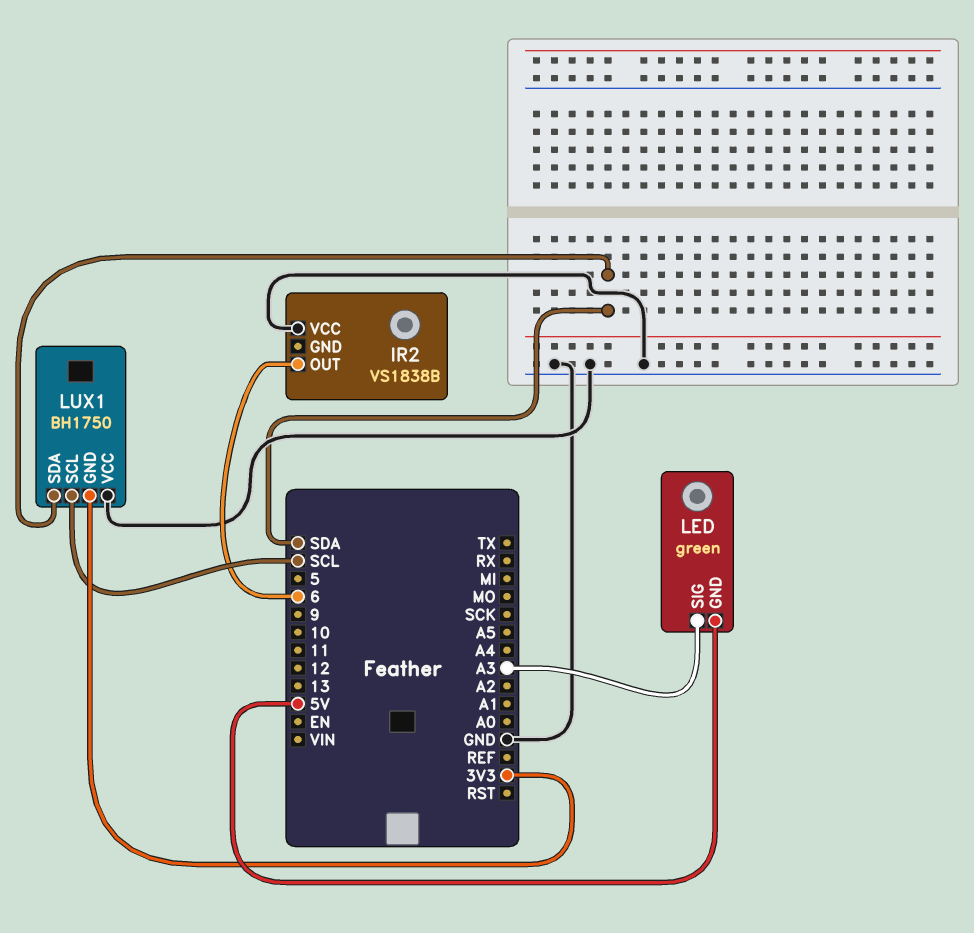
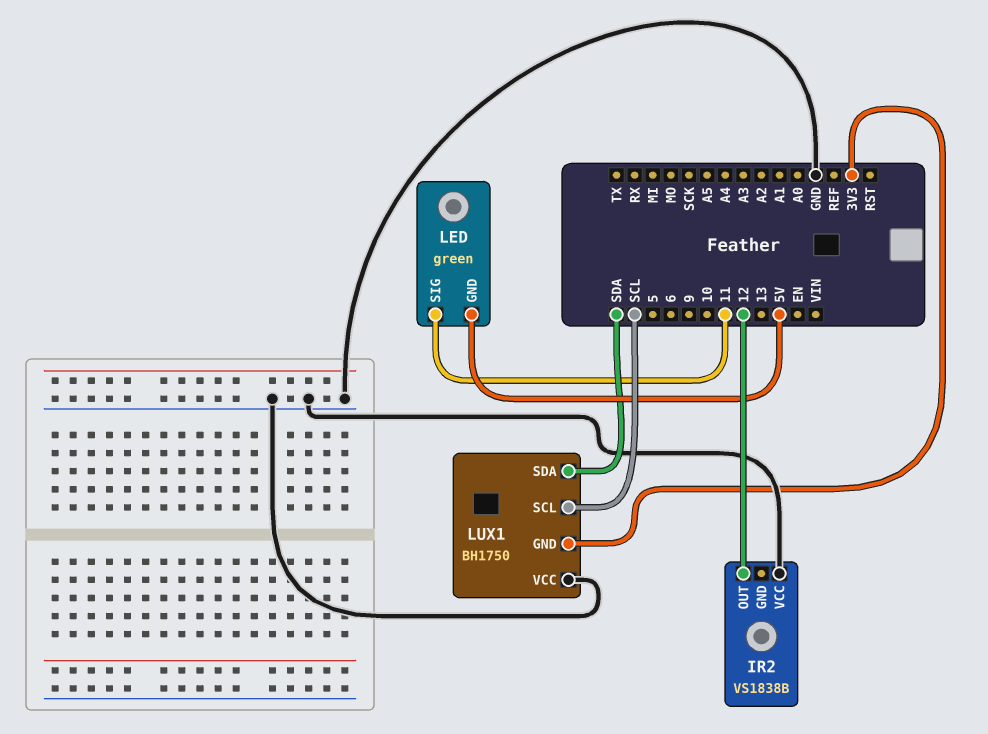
IR2 pin OUT: 6 -> 12
LED pin SIG: A3 -> 11

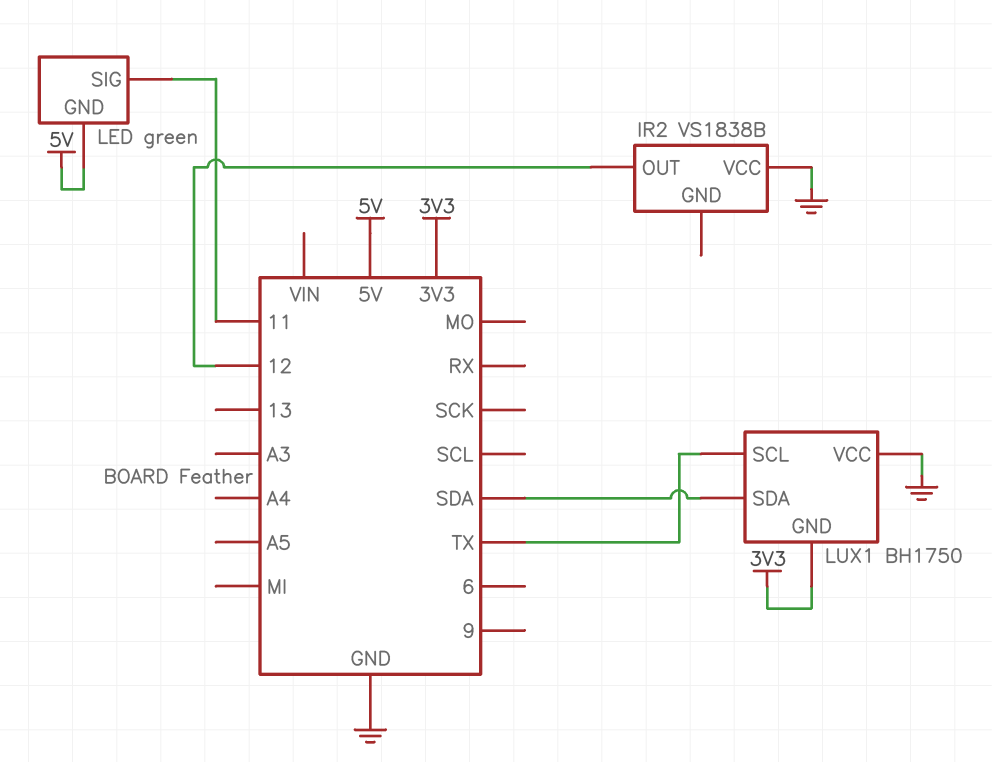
LUX1 pin SCL: SCL -> TX

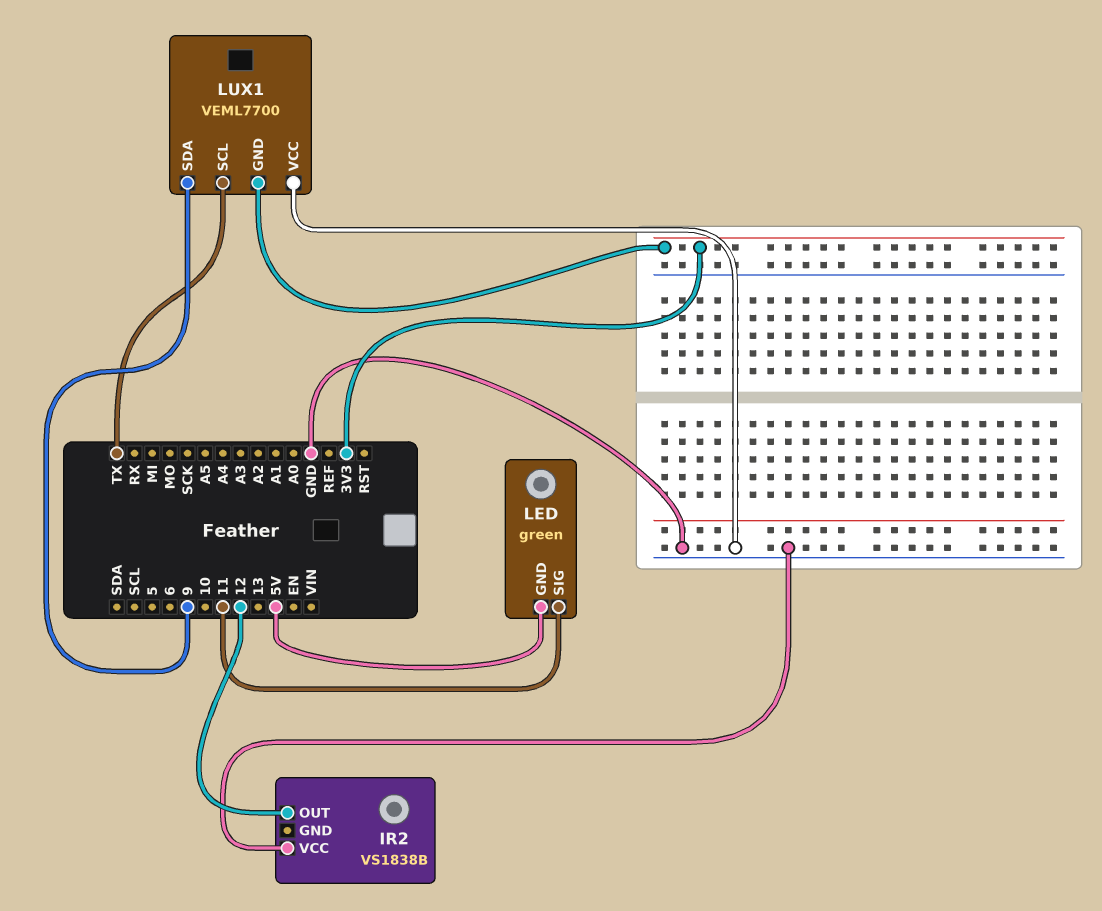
LUX1: BH1750 -> VEML7700
LUX1 pin SDA: SDA -> 9

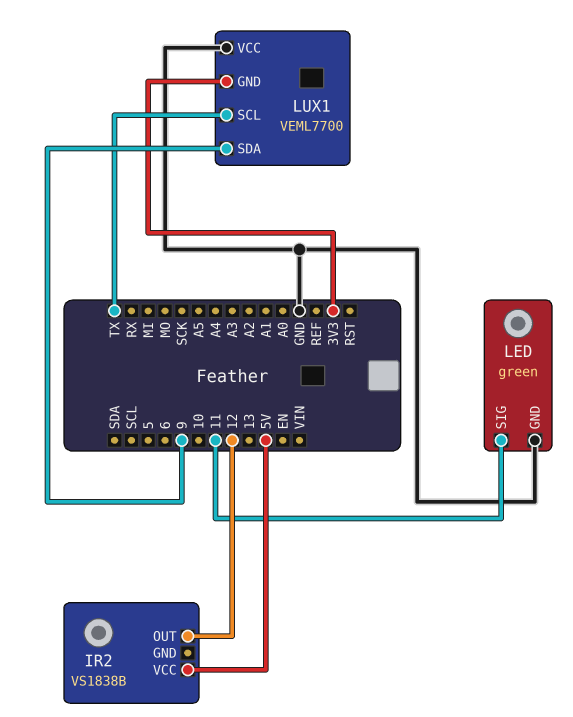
IR2 pin VCC: GND -> 5V
LED pin GND: 5V -> GND

